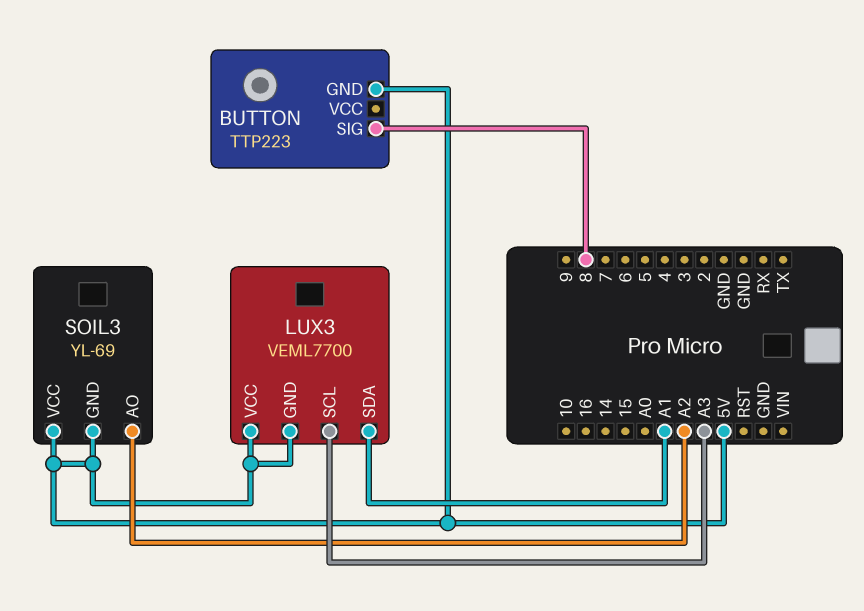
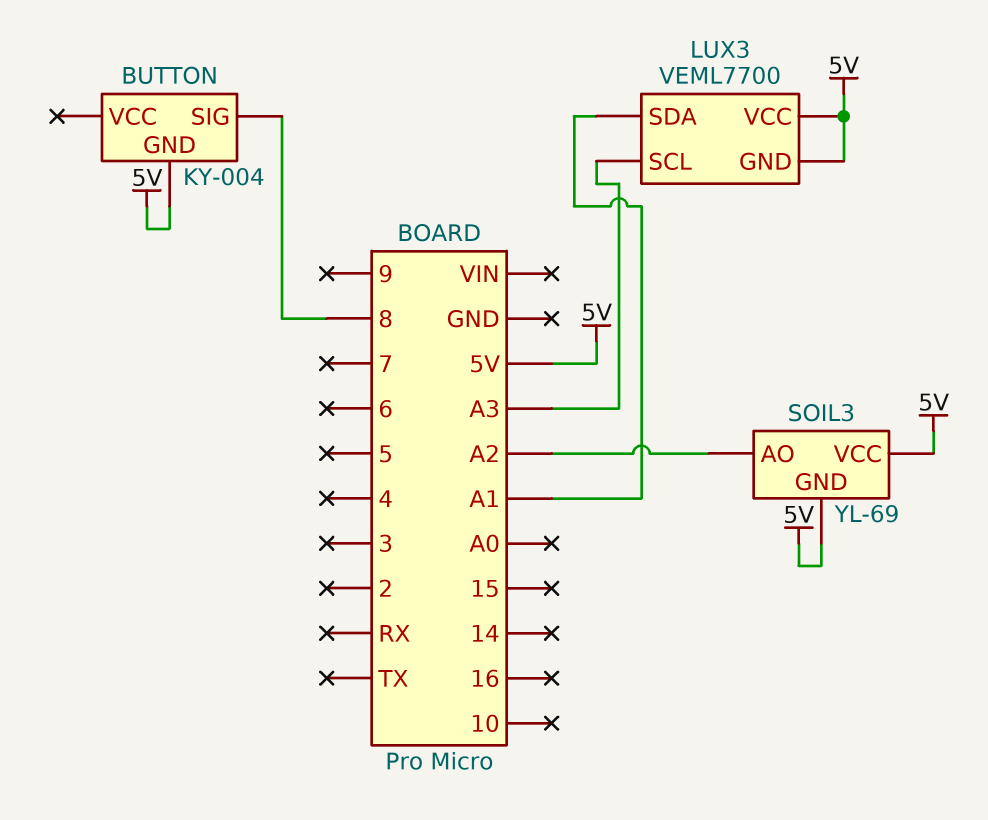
BUTTON: TTP223 -> KY-004

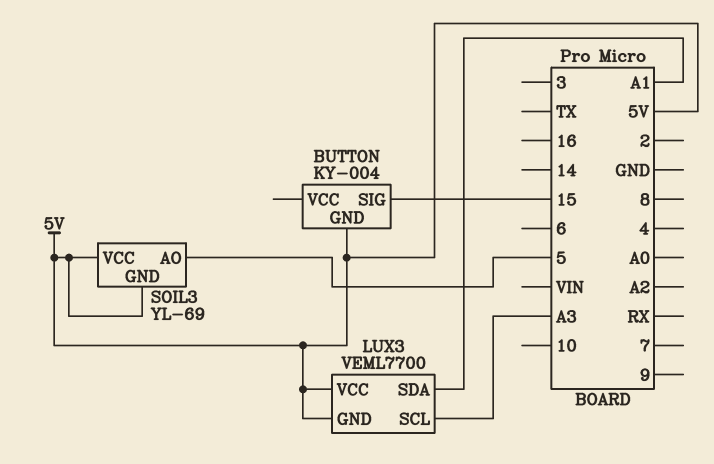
BUTTON pin SIG: 8 -> 15
SOIL3 pin AO: A2 -> 5

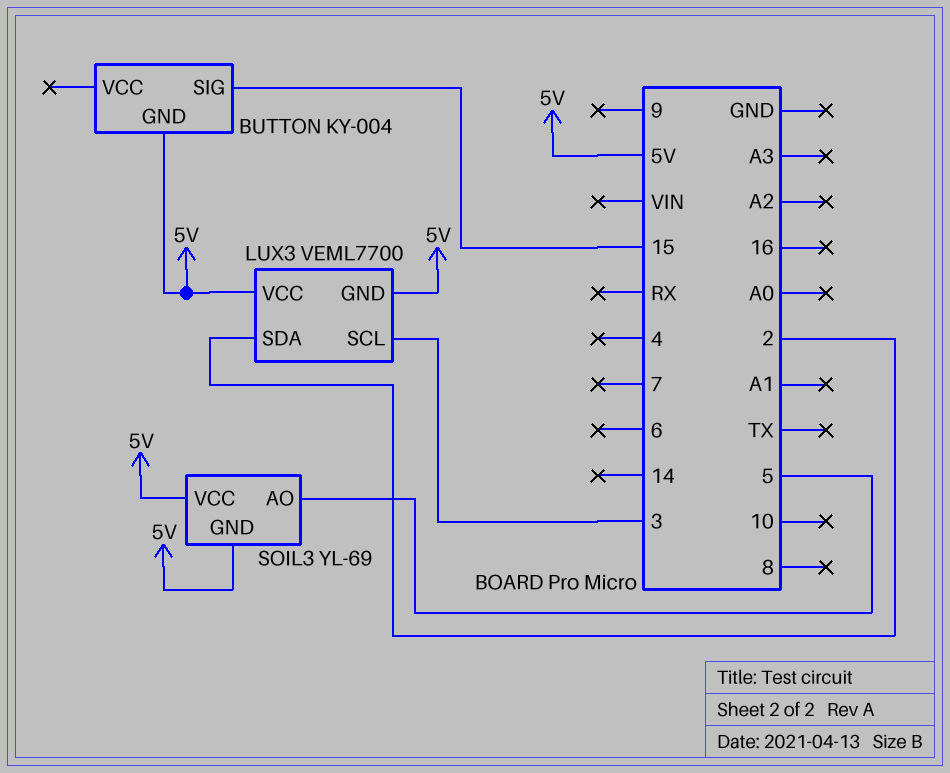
LUX3 pin SCL: A3 -> 3
LUX3 pin SDA: A1 -> 2

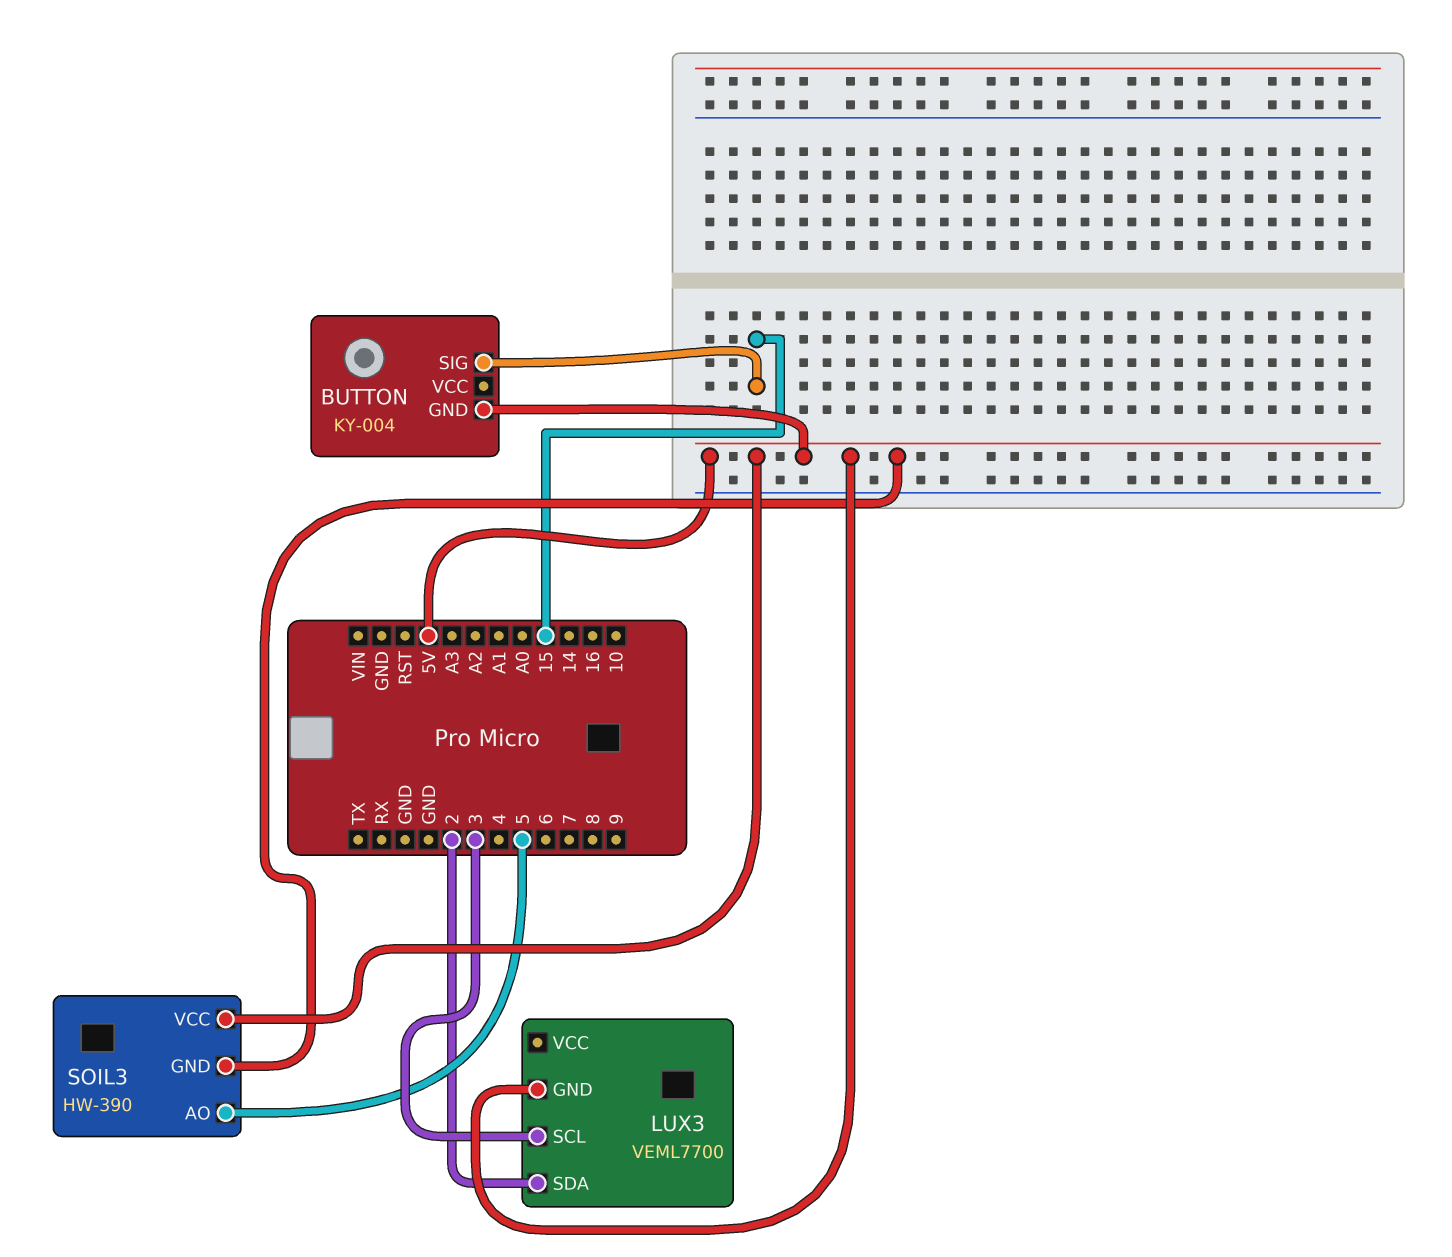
LUX3 pin VCC: 5V -> none
SOIL3: YL-69 -> HW-390

